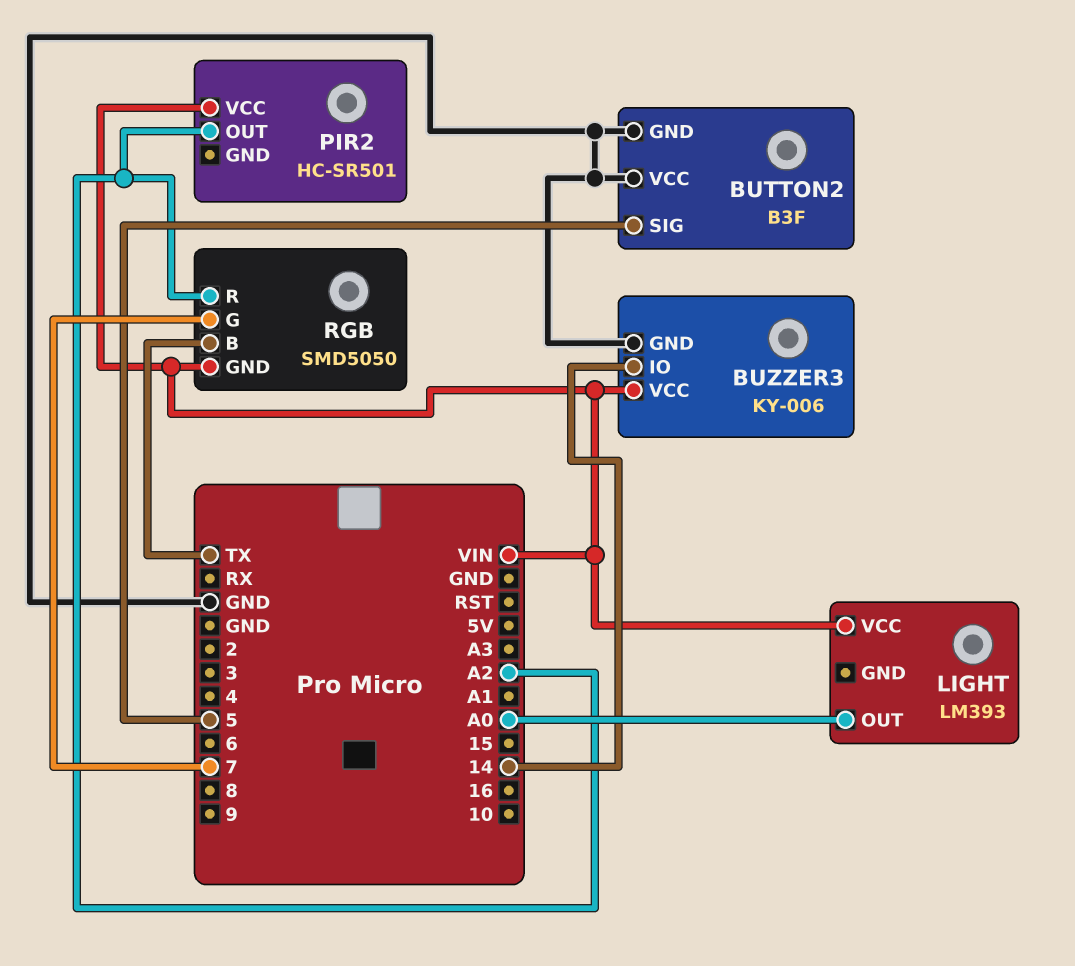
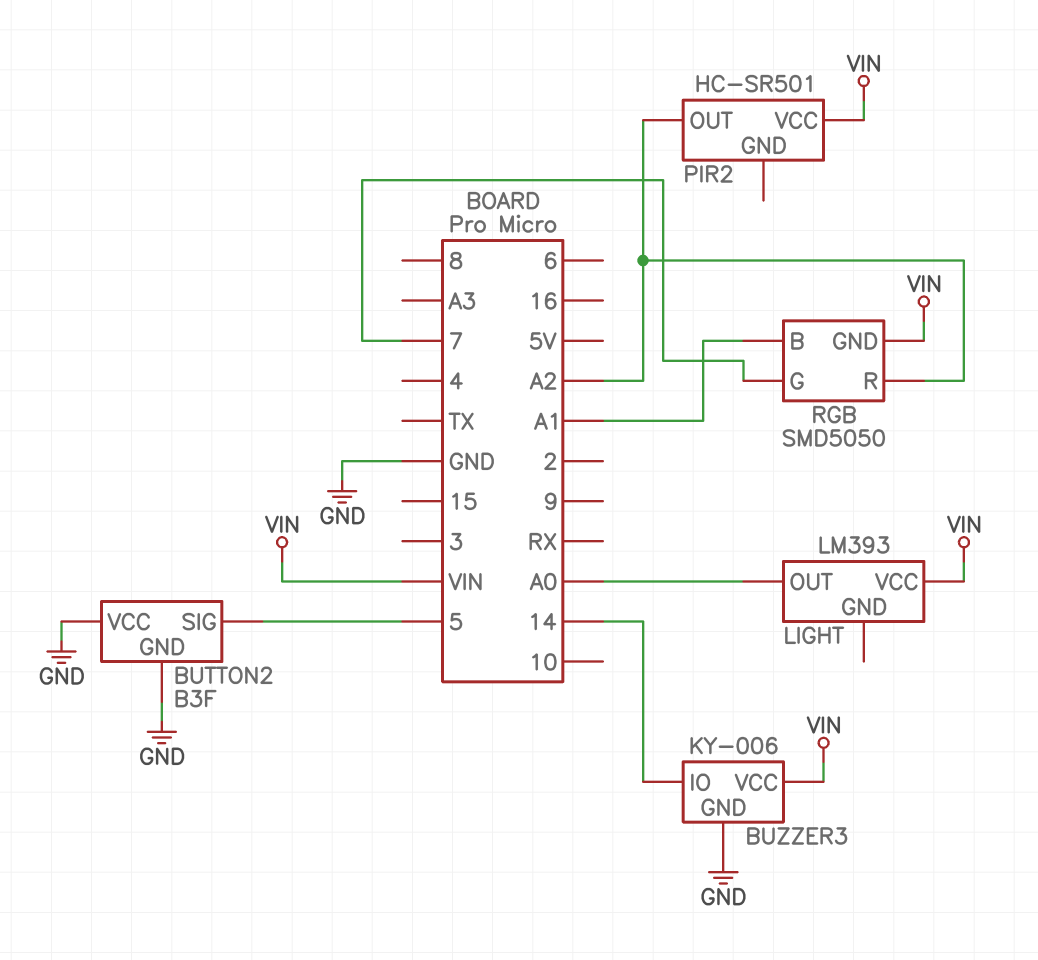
RGB pin B: TX -> A1

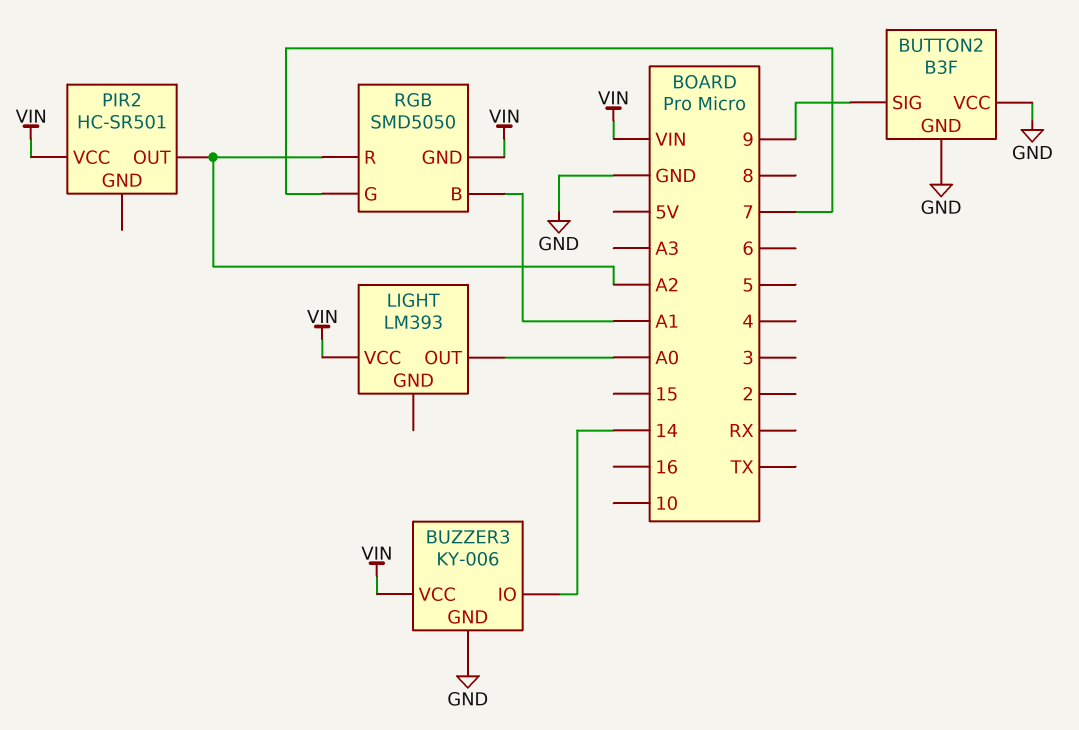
BUTTON2 pin SIG: 5 -> 9

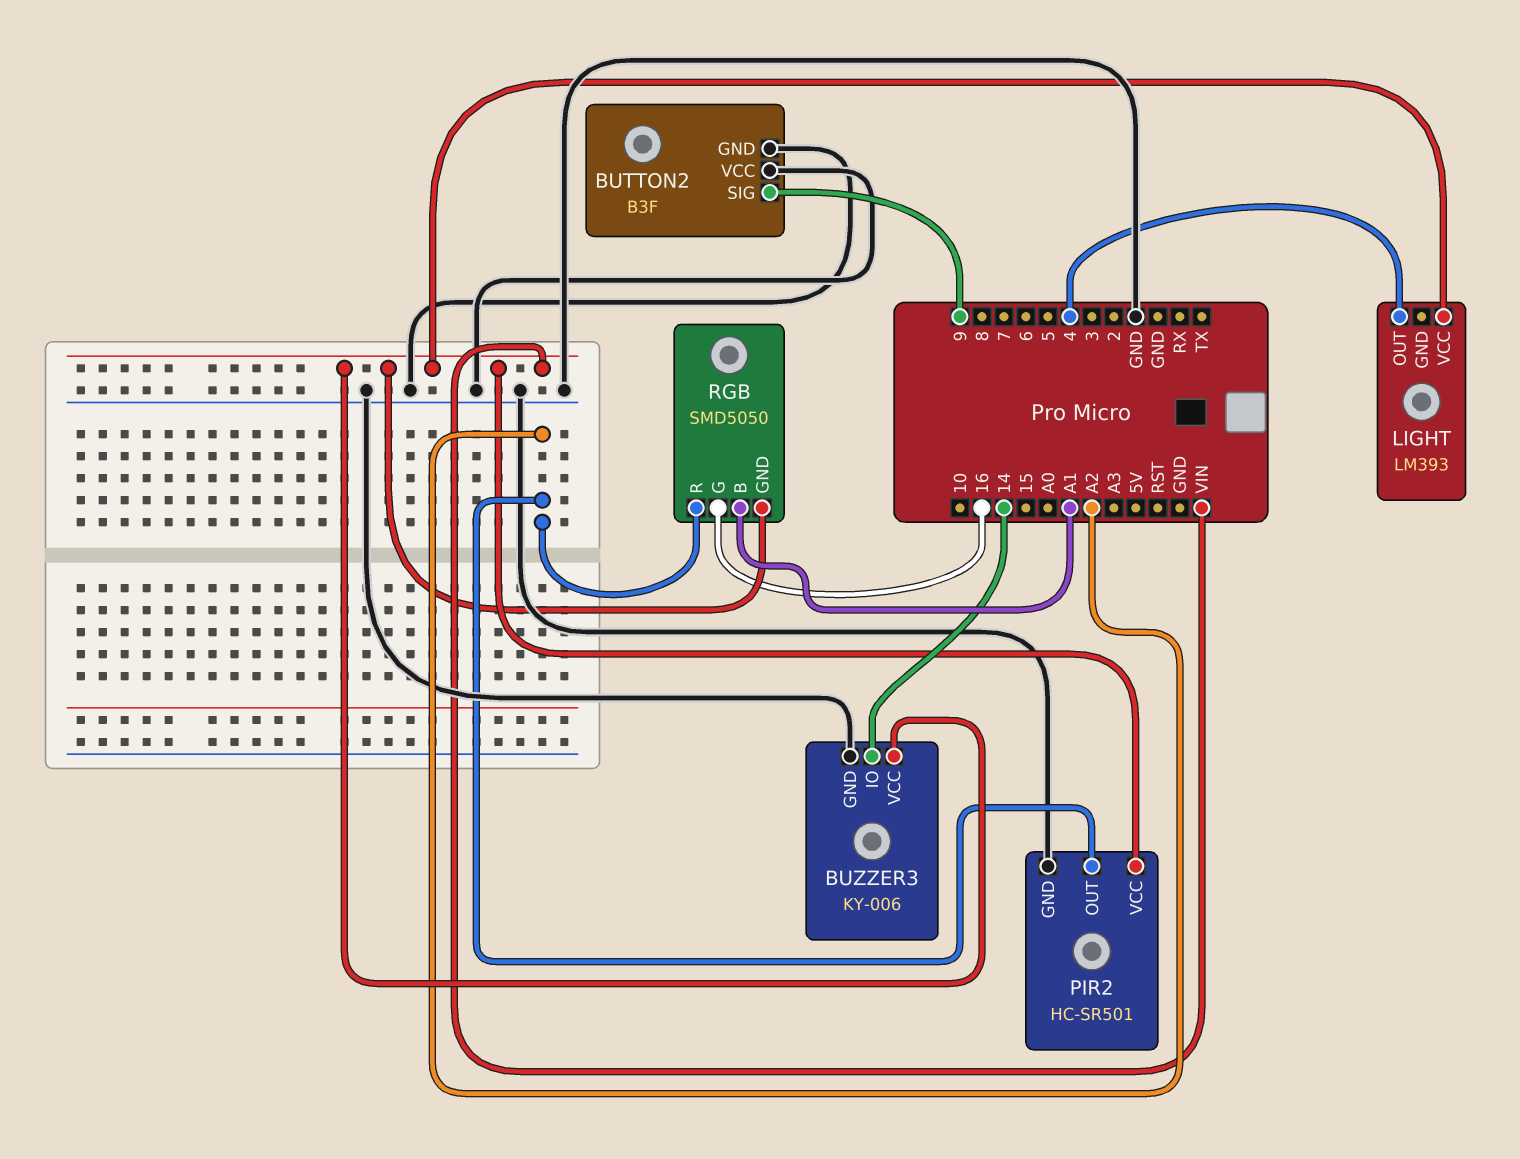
LIGHT pin OUT: A0 -> 4
PIR2 pin GND: none -> GND
RGB pin G: 7 -> 16

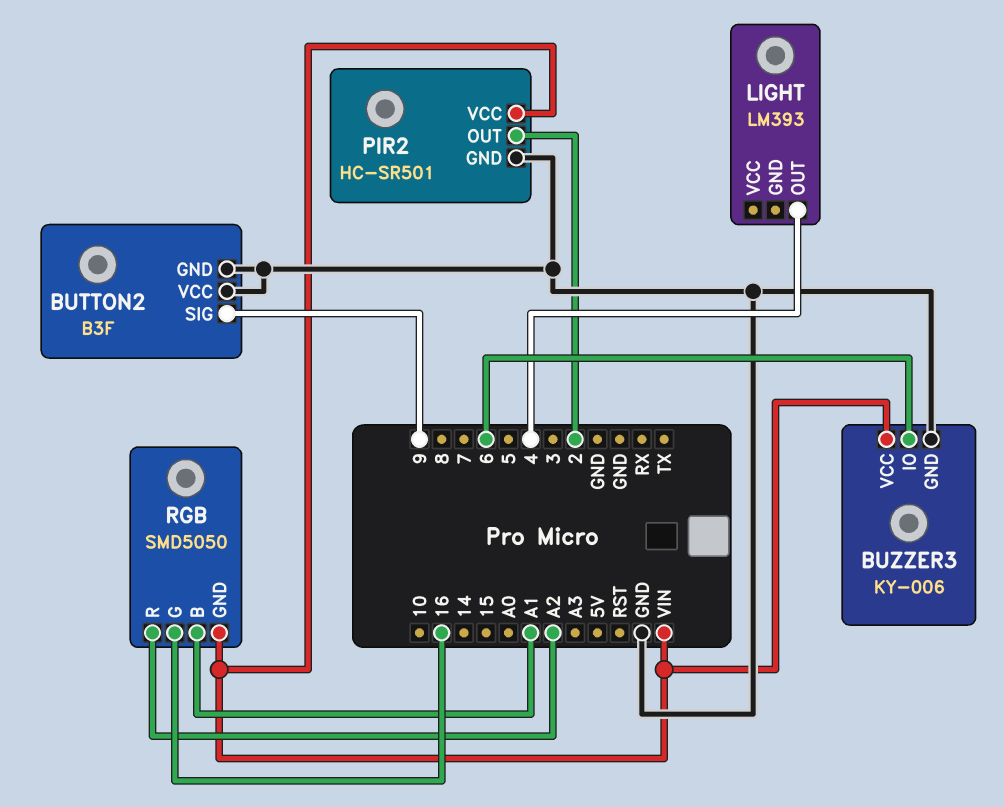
BUZZER3 pin IO: 14 -> 6
LIGHT pin VCC: VIN -> none
PIR2 pin OUT: A2 -> 2

